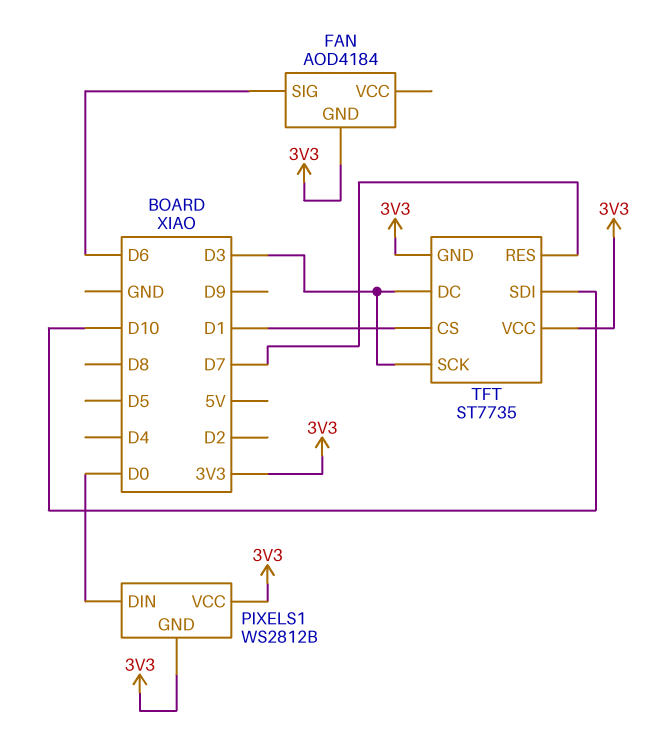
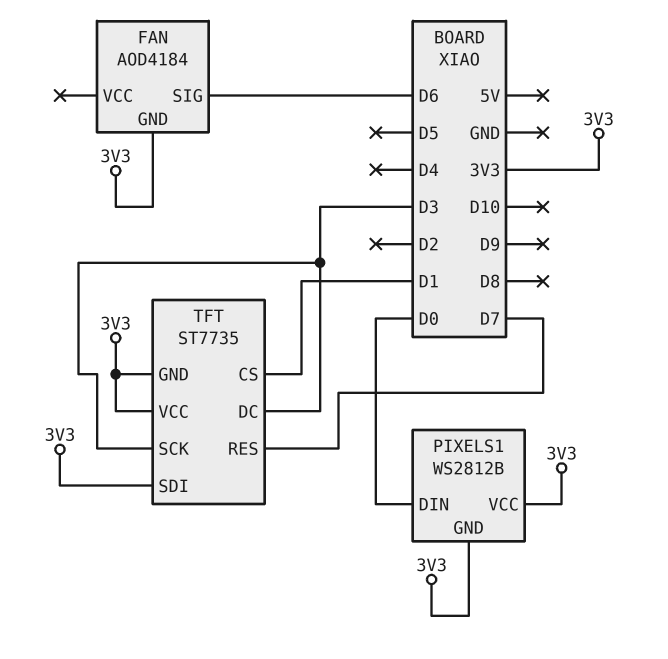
TFT pin SDI: D10 -> 3V3

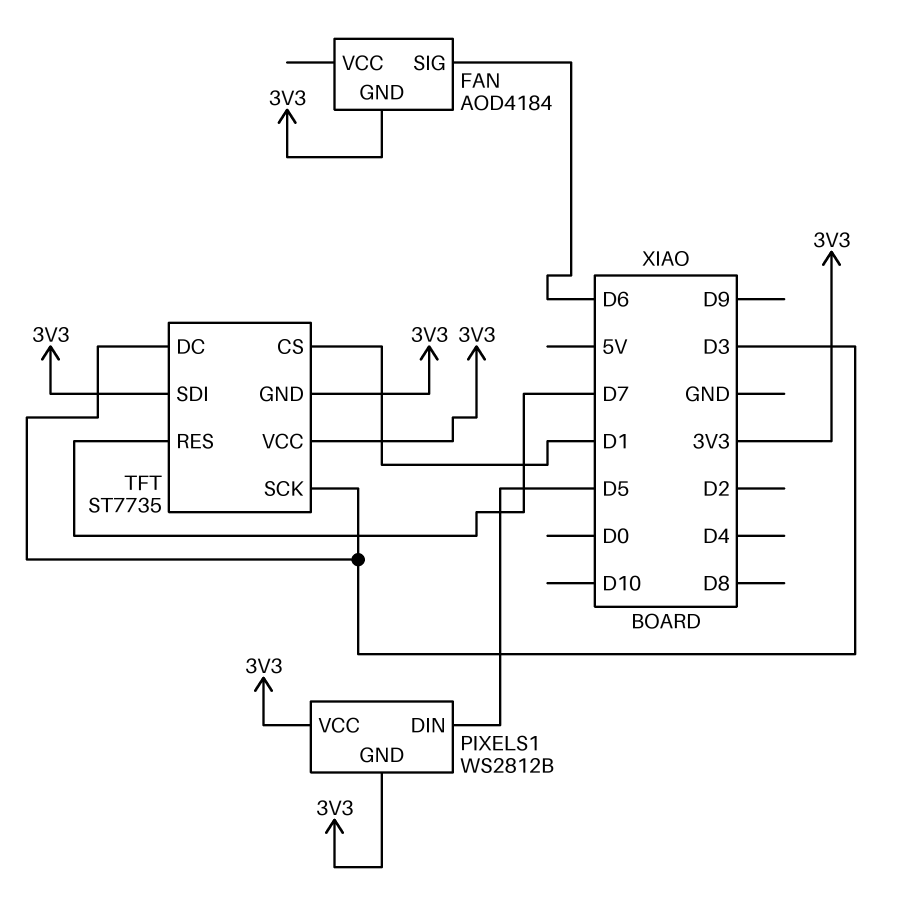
PIXELS1 pin DIN: D0 -> D5

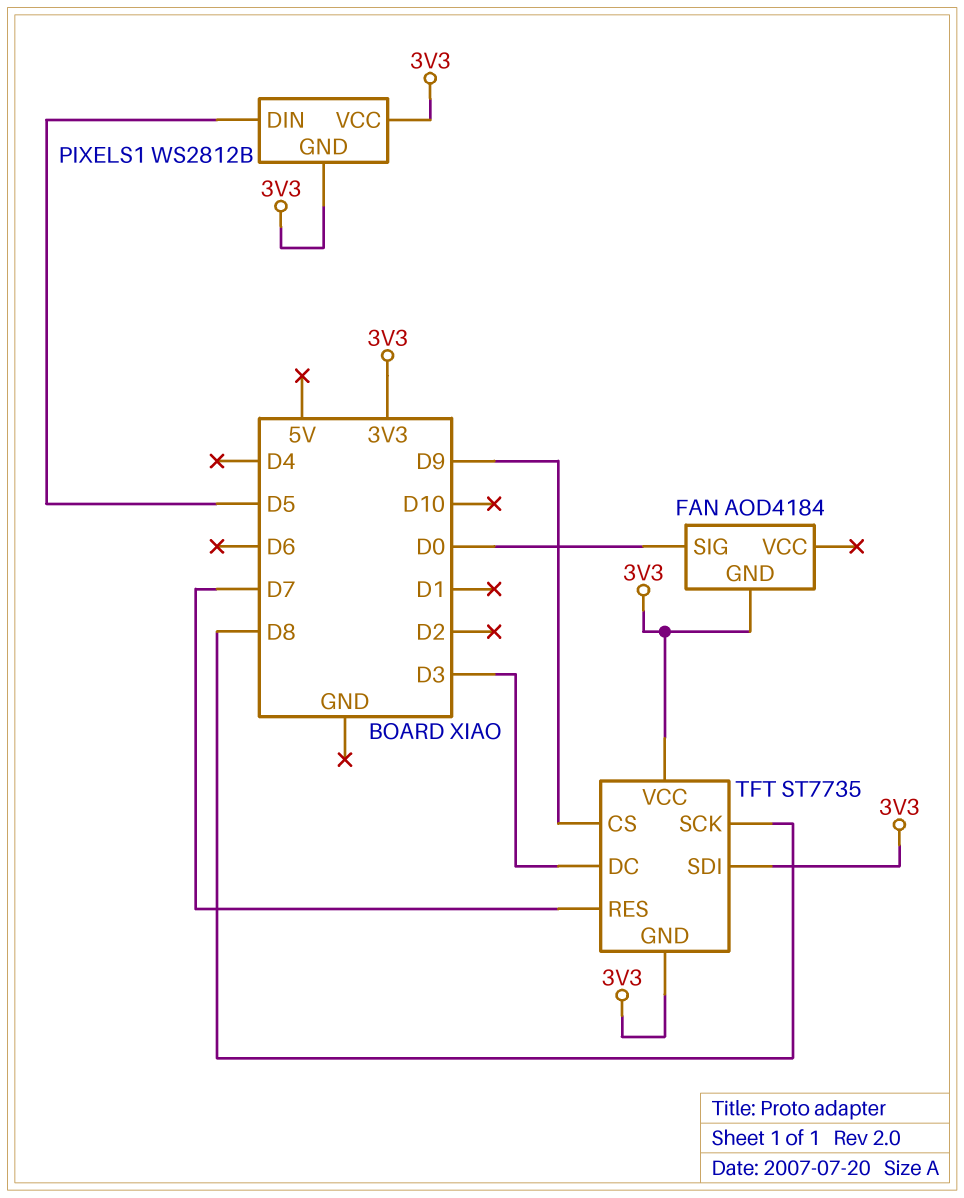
FAN pin SIG: D6 -> D0
TFT pin CS: D1 -> D9
TFT pin SCK: D3 -> D8

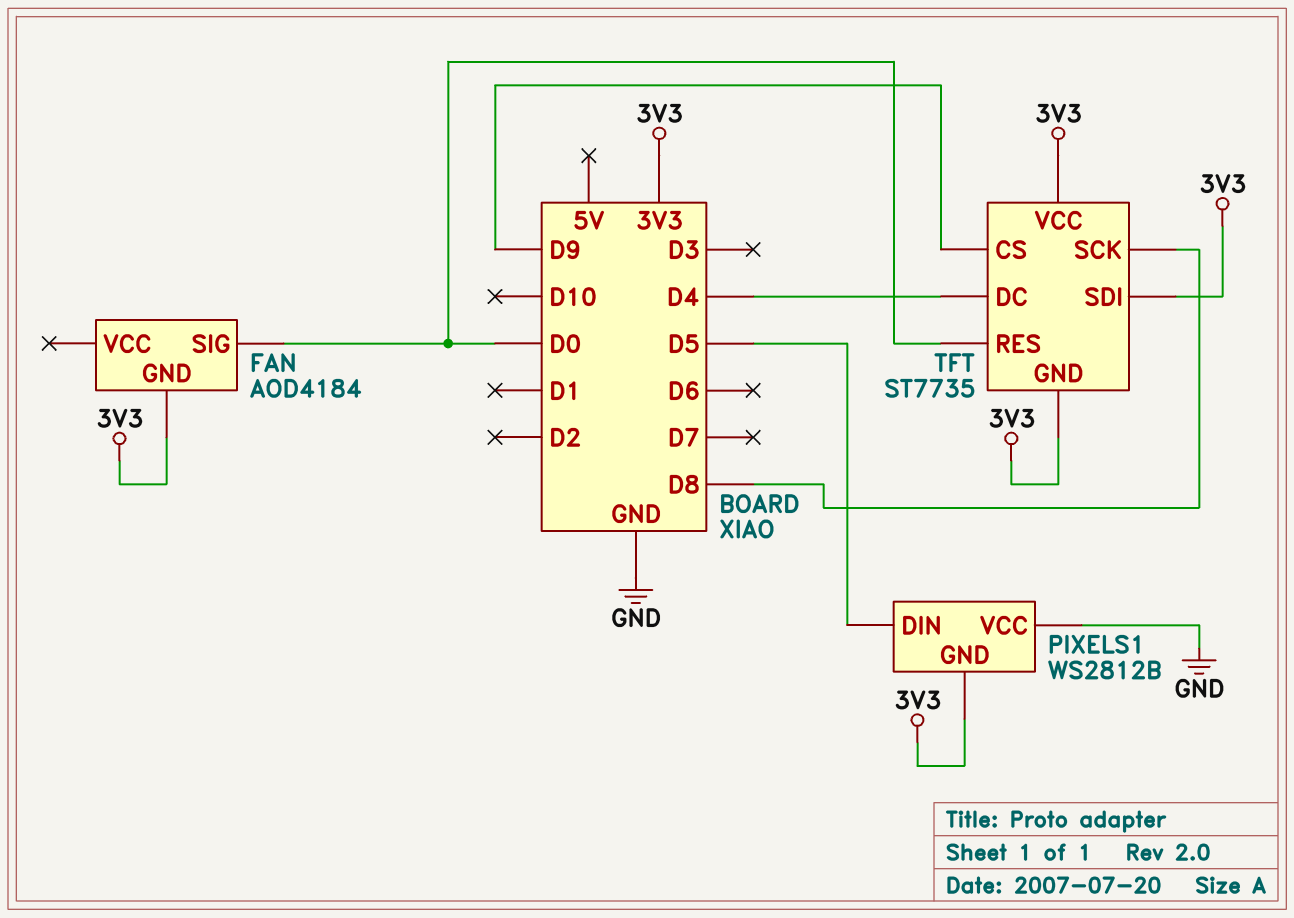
PIXELS1 pin VCC: 3V3 -> GND
TFT pin DC: D3 -> D4
TFT pin RES: D7 -> D0

